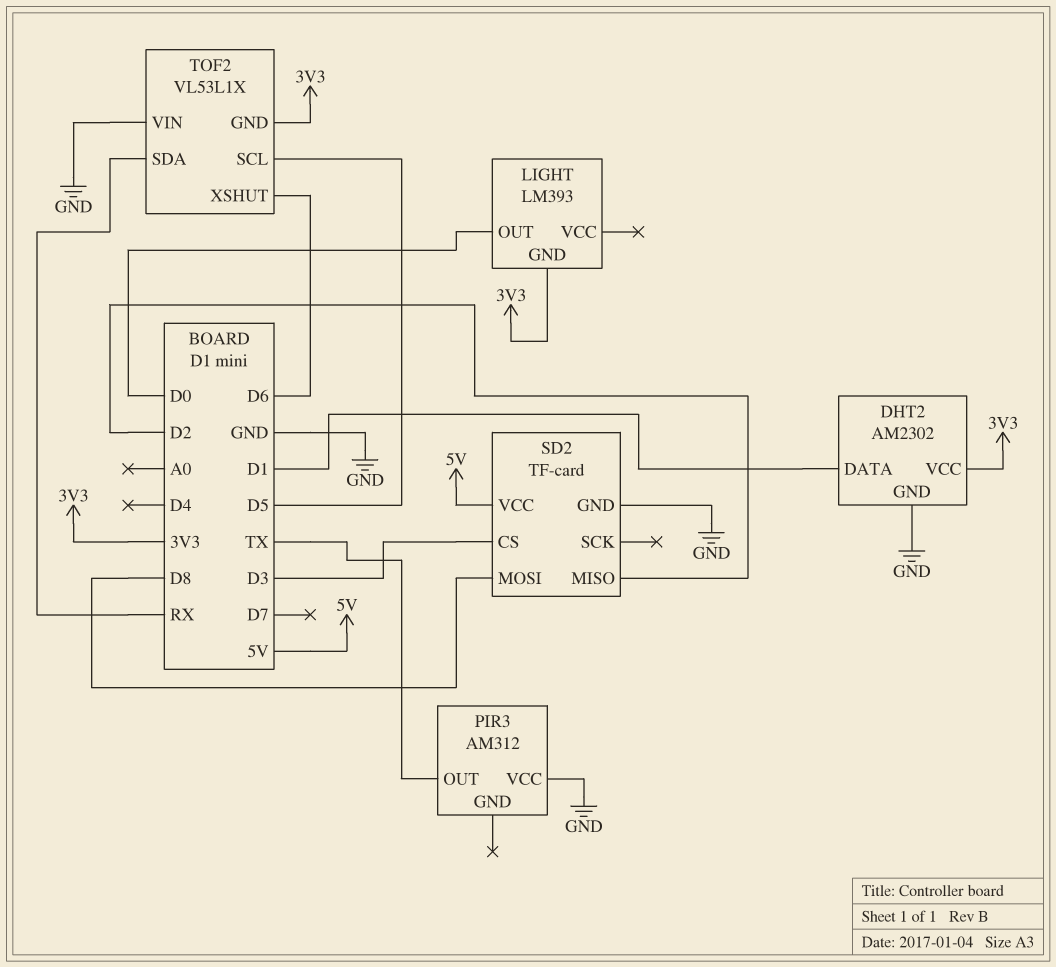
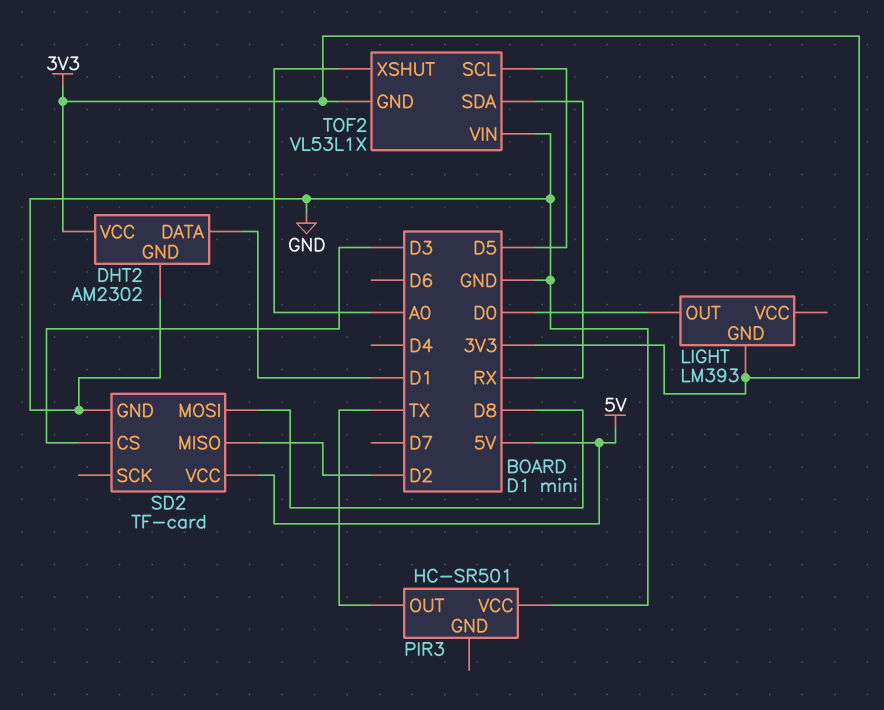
PIR3: AM312 -> HC-SR501
TOF2 pin XSHUT: D6 -> A0

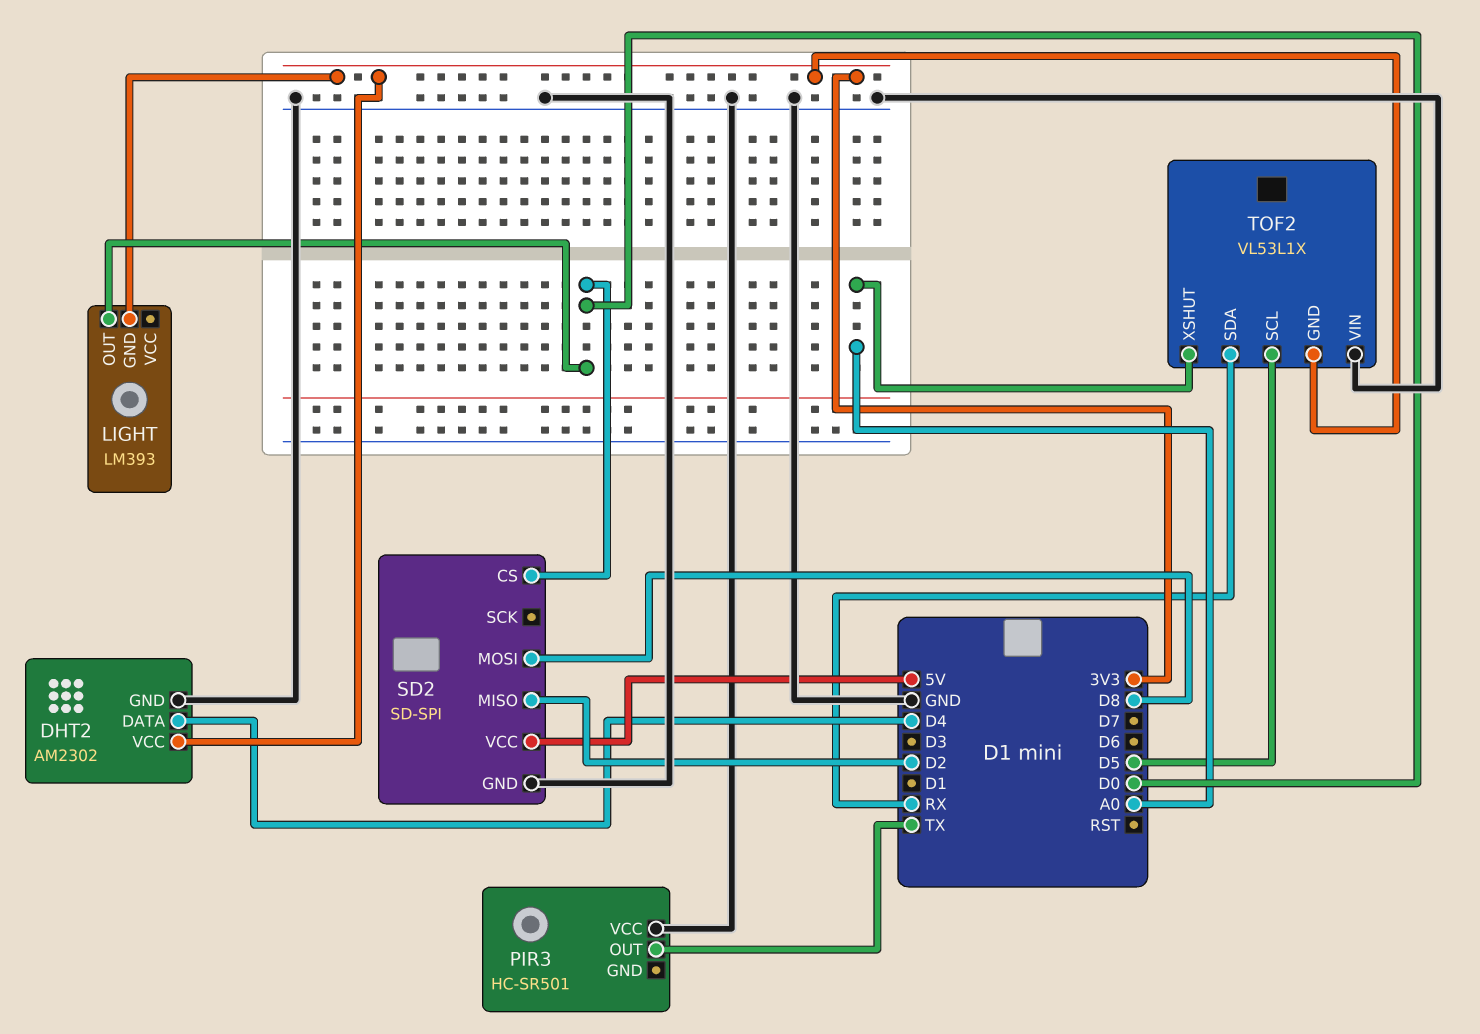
DHT2 pin DATA: D1 -> D4
SD2: TF-card -> SD-SPI
SD2 pin CS: D3 -> D0

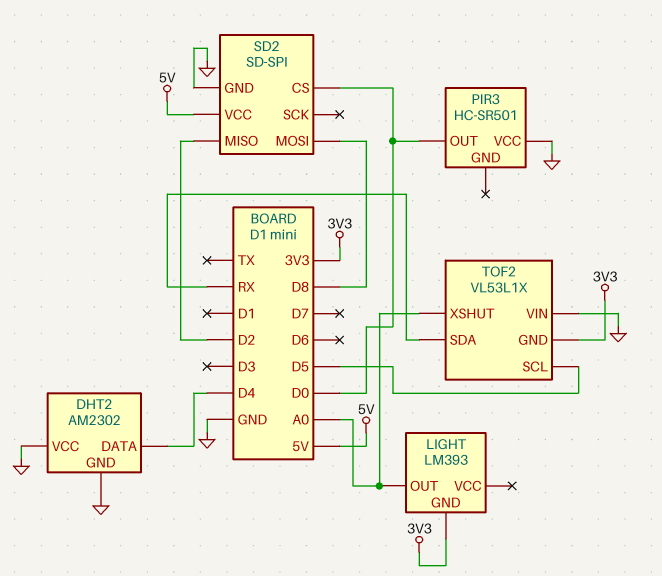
DHT2 pin VCC: 3V3 -> GND
LIGHT pin OUT: D0 -> A0
PIR3 pin OUT: TX -> D0

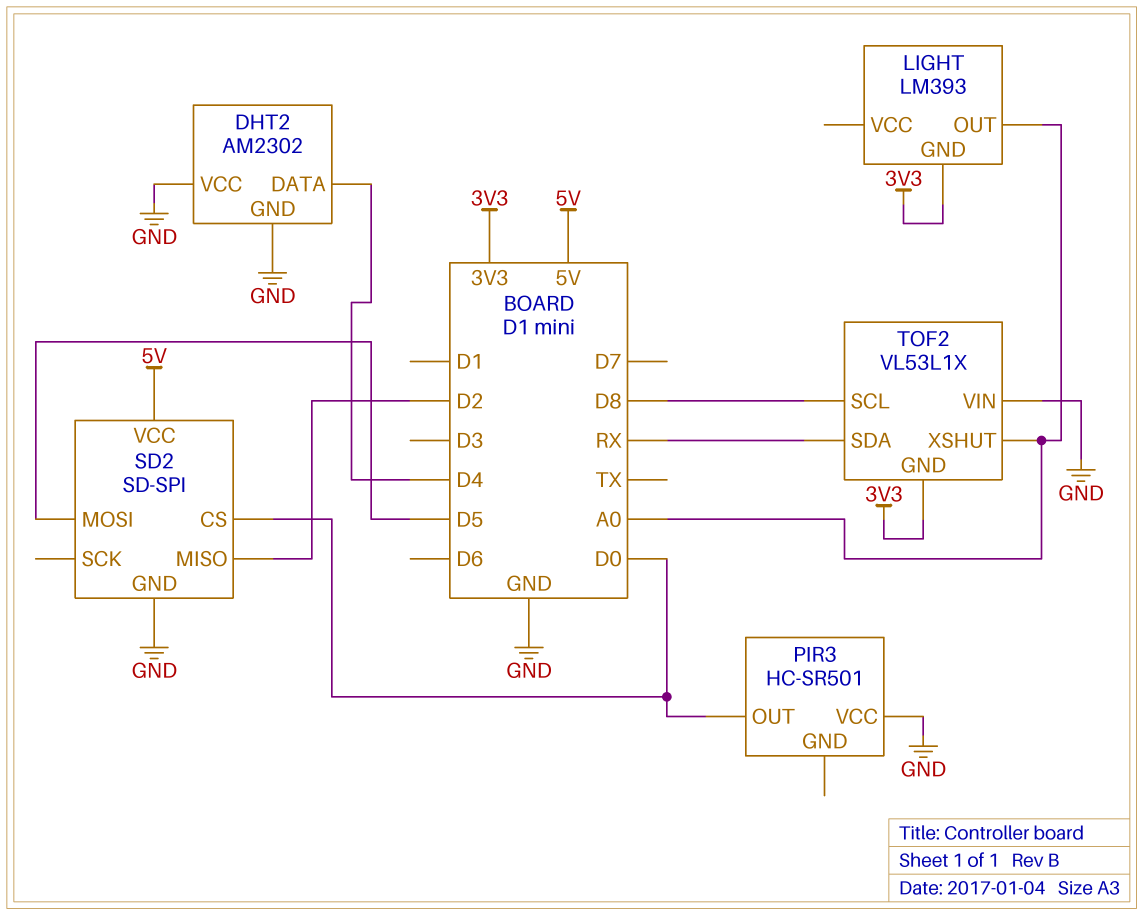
SD2 pin MOSI: D8 -> D5
TOF2 pin SCL: D5 -> D8

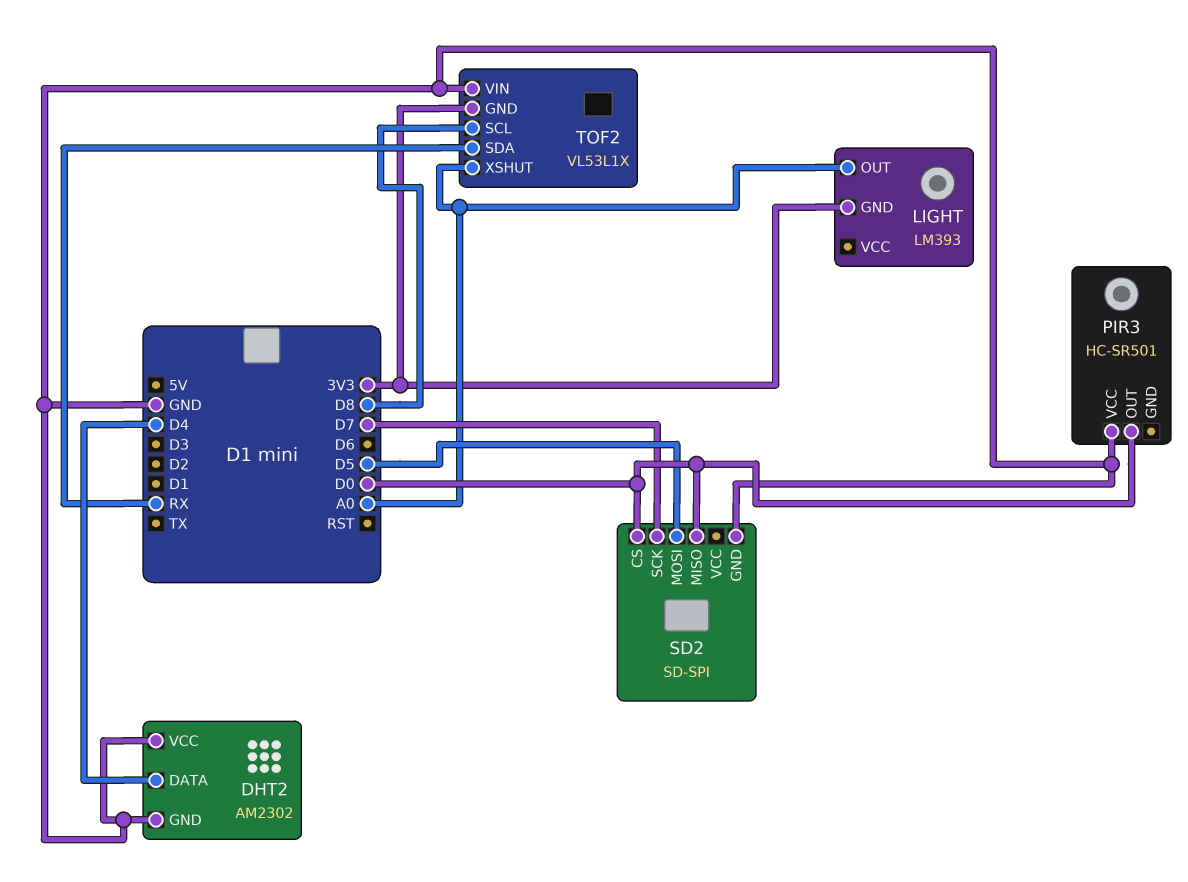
SD2 pin MISO: D2 -> D0
SD2 pin SCK: none -> D7
SD2 pin VCC: 5V -> none

